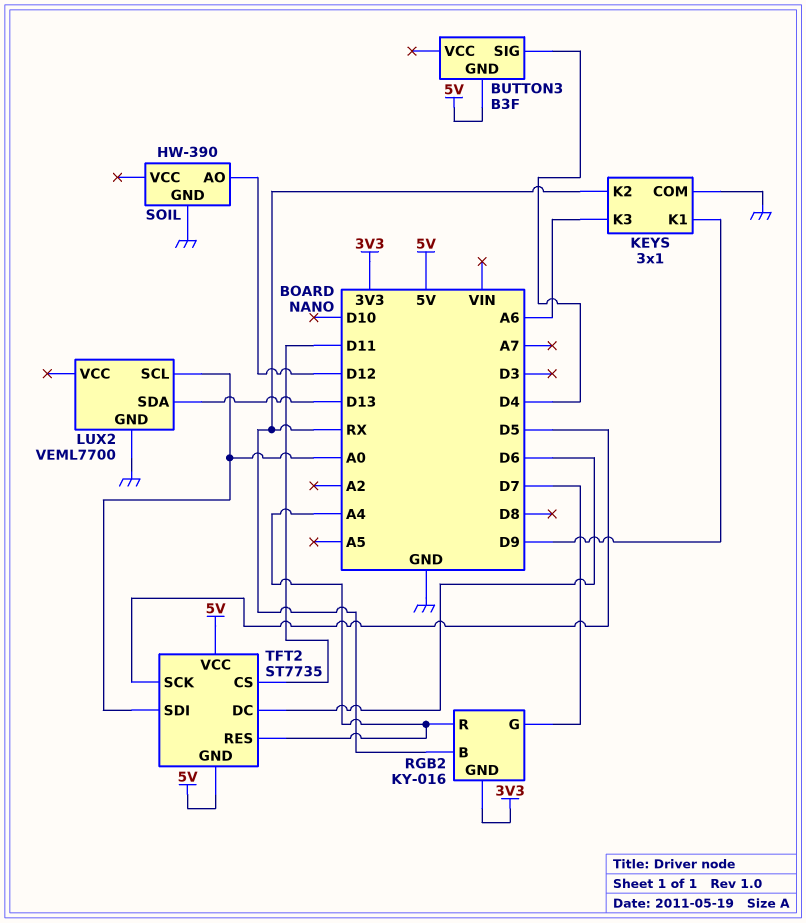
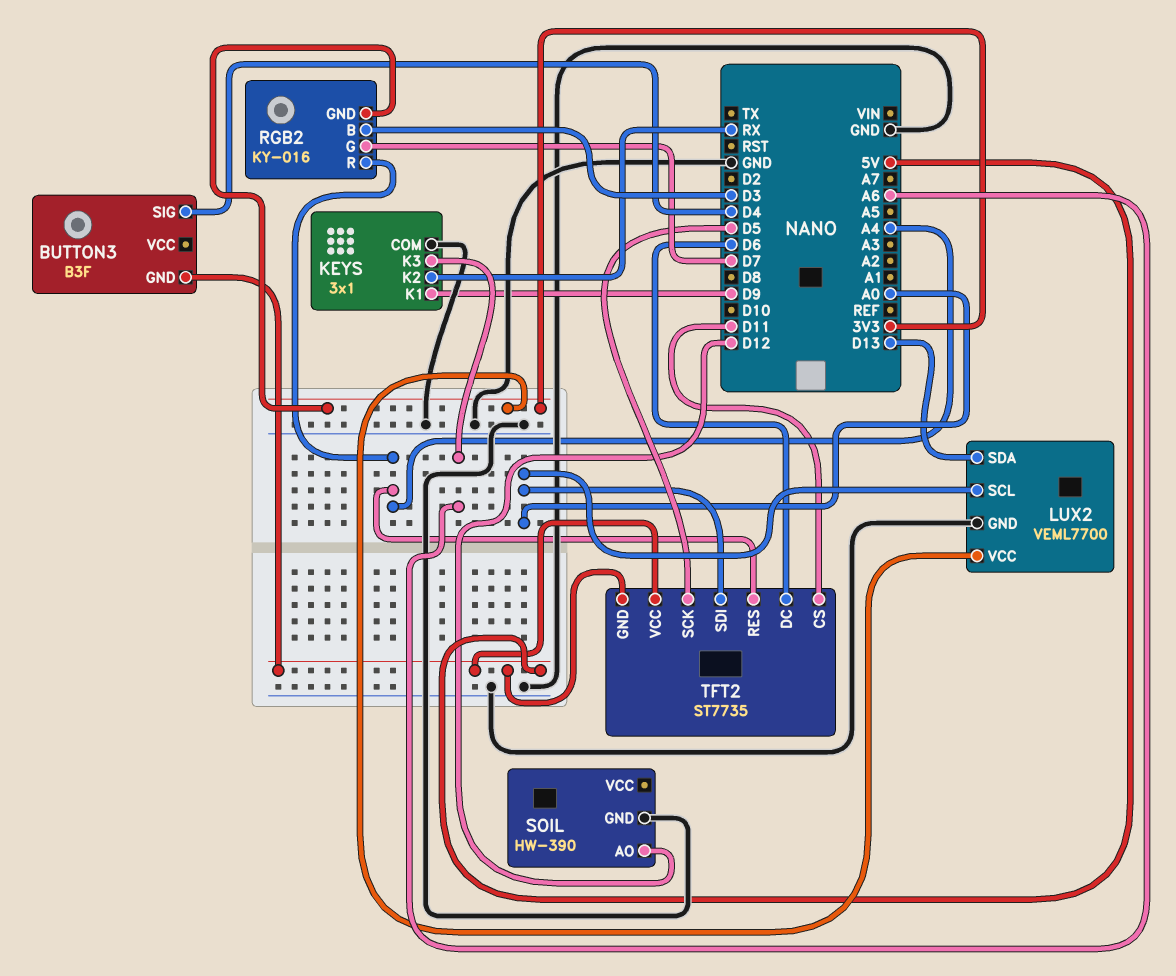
LUX2 pin VCC: none -> 3V3
RGB2 pin B: RX -> D3

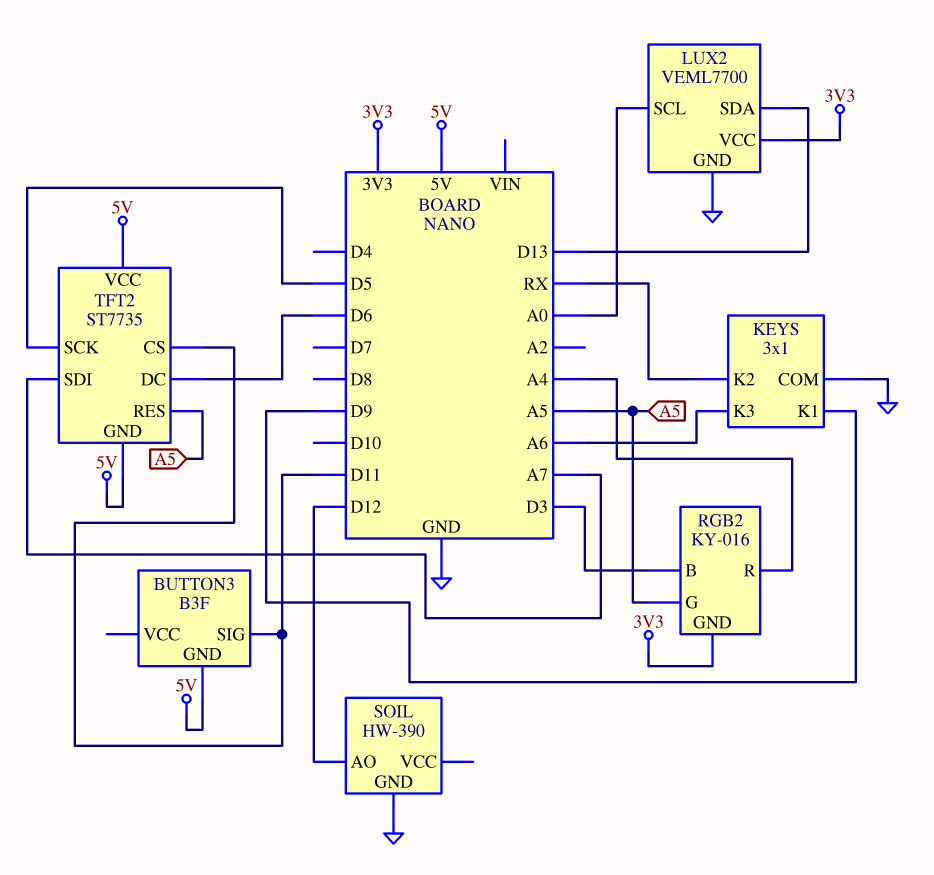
BUTTON3 pin SIG: D4 -> D11
RGB2 pin G: D7 -> A5
TFT2 pin RES: A4 -> A5
TFT2 pin SDI: A0 -> A7

